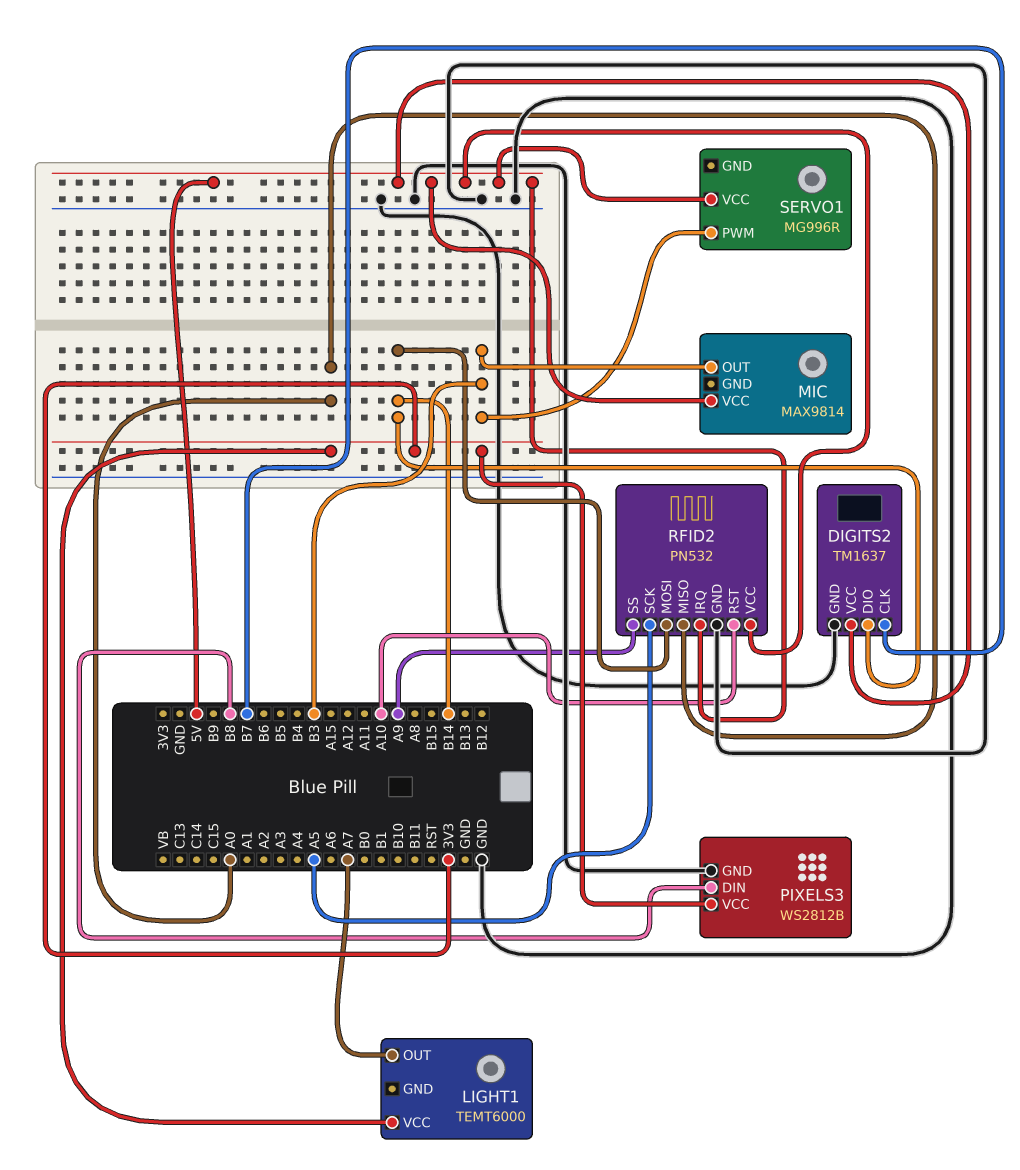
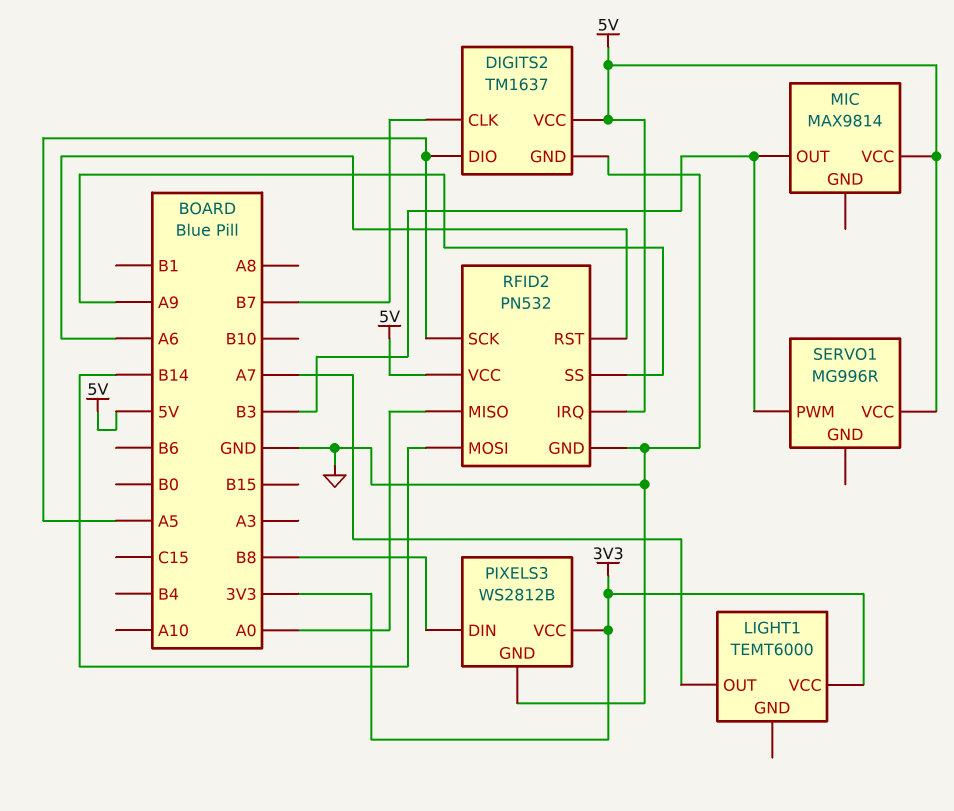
DIGITS2 pin DIO: B14 -> A5
RFID2 pin RST: A10 -> A6

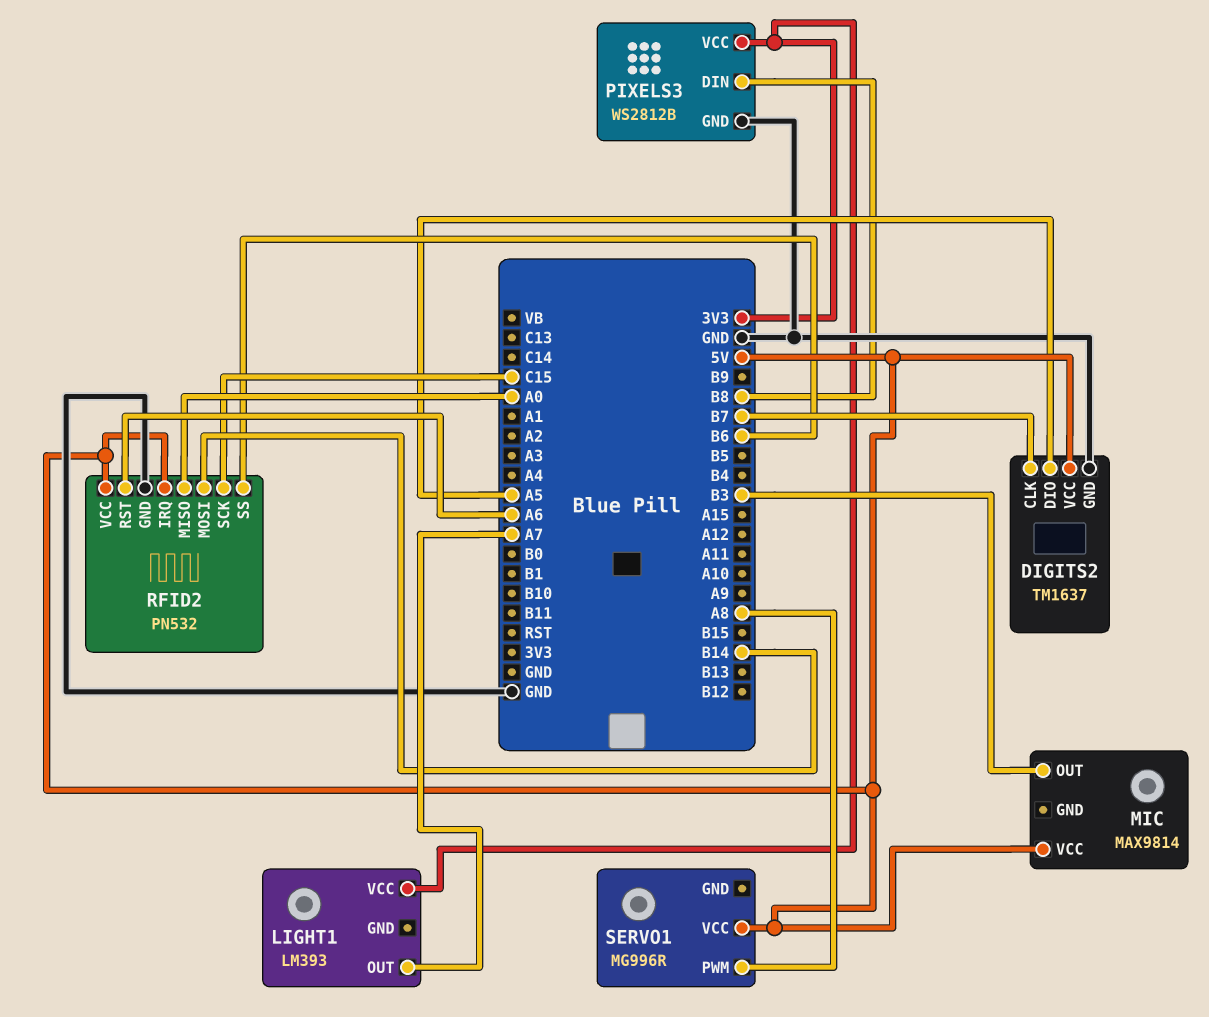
LIGHT1: TEMT6000 -> LM393
RFID2 pin SCK: A5 -> C15
RFID2 pin SS: A9 -> B6
SERVO1 pin PWM: B3 -> A8

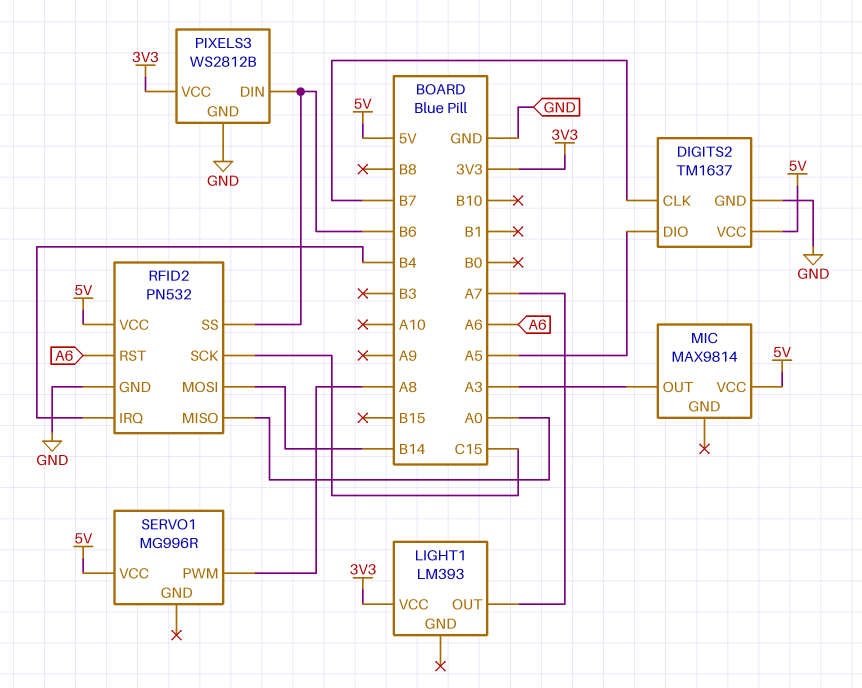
MIC pin OUT: B3 -> A3
PIXELS3 pin DIN: B8 -> B6
RFID2 pin IRQ: 5V -> B4

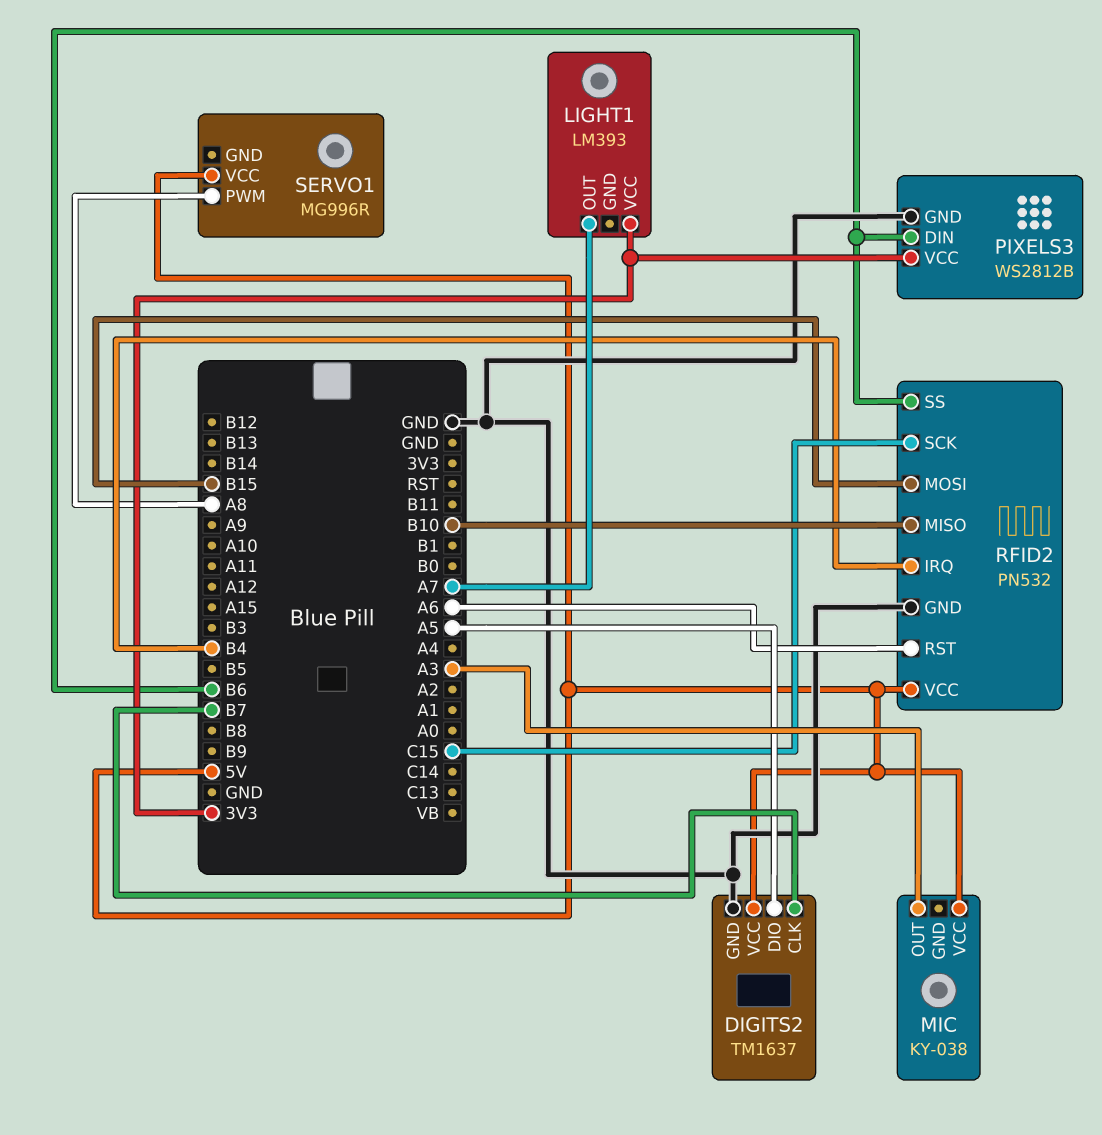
MIC: MAX9814 -> KY-038
RFID2 pin MISO: A0 -> B10
RFID2 pin MOSI: B14 -> B15

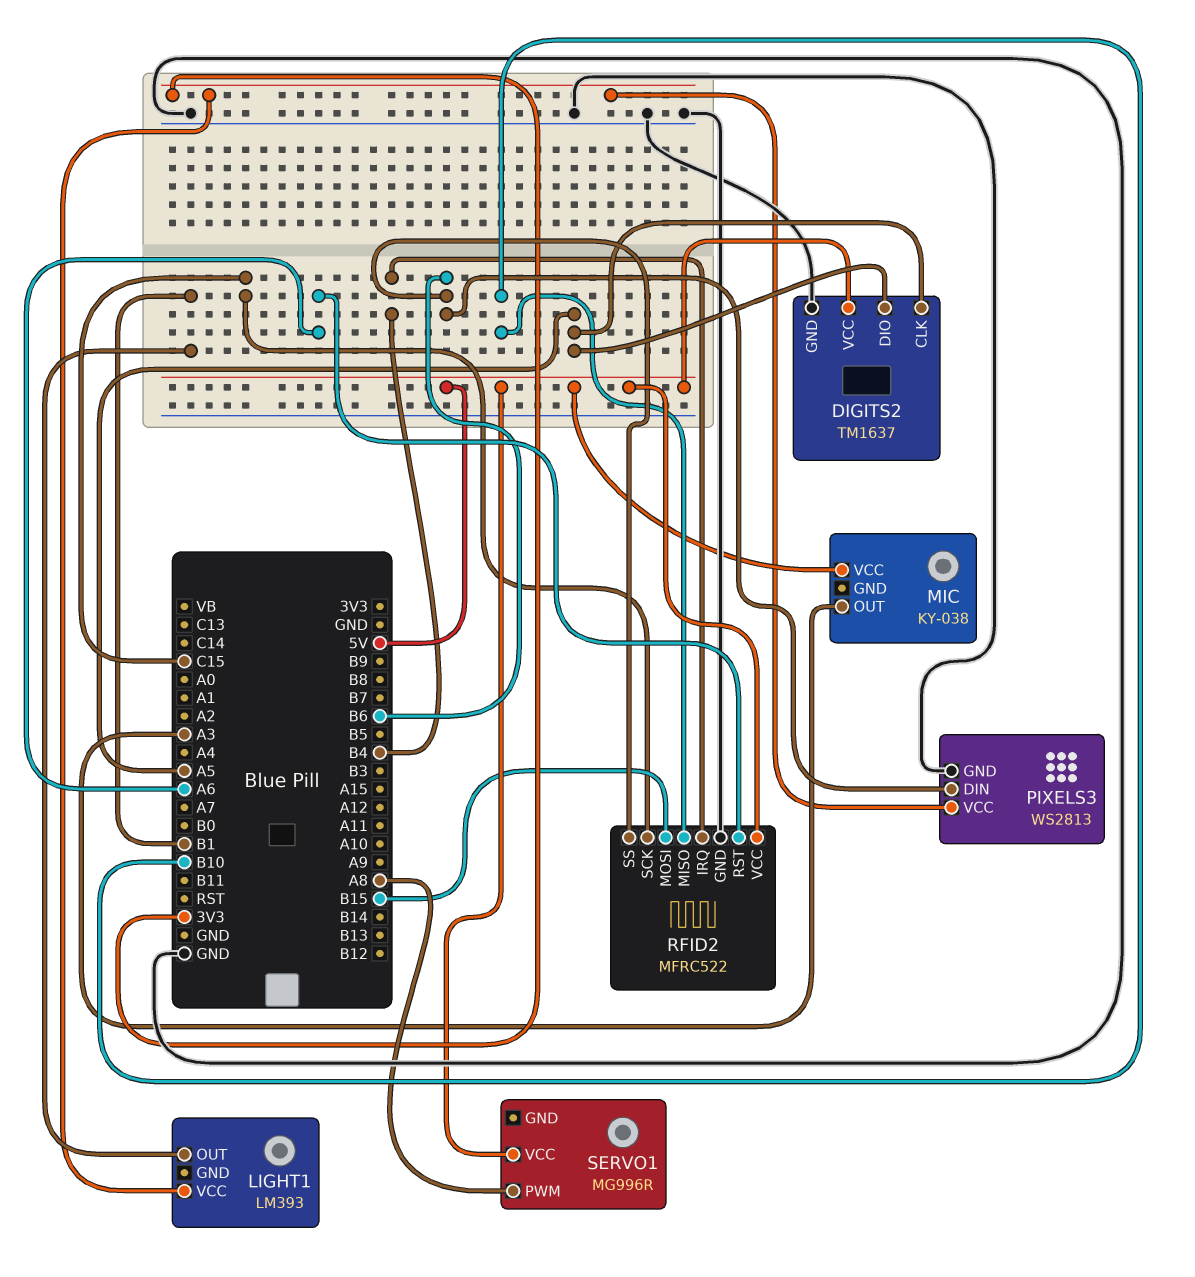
DIGITS2 pin CLK: B7 -> A5
LIGHT1 pin OUT: A7 -> B1
PIXELS3: WS2812B -> WS2813
RFID2: PN532 -> MFRC522

